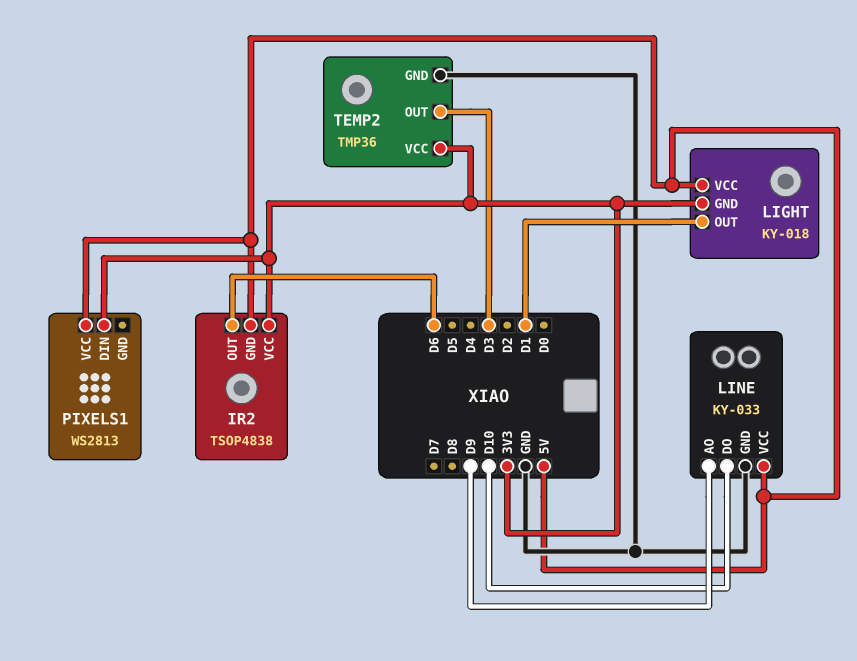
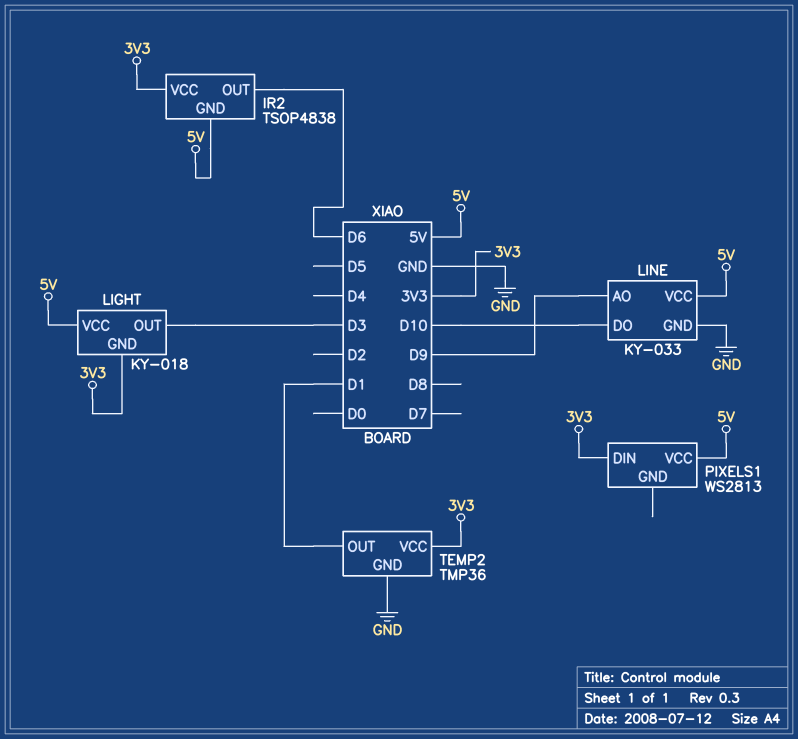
LIGHT pin OUT: D1 -> D3
TEMP2 pin OUT: D3 -> D1

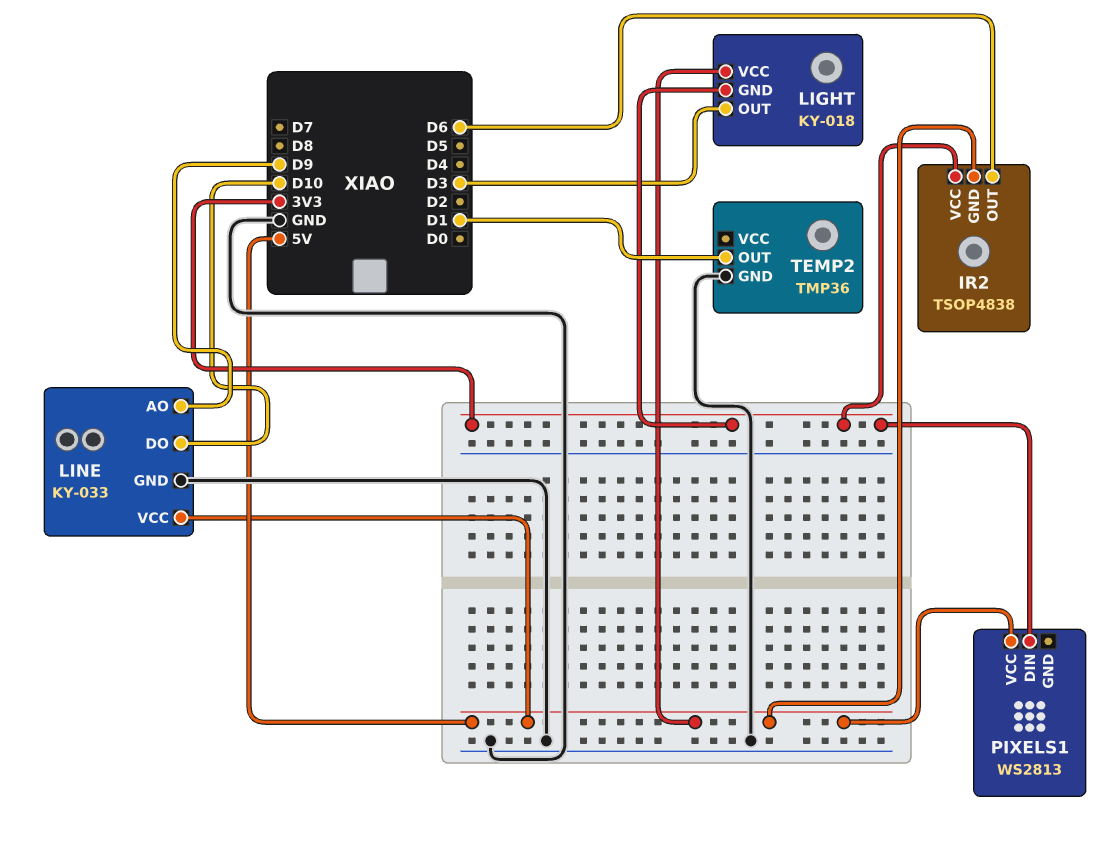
TEMP2 pin VCC: 3V3 -> none

